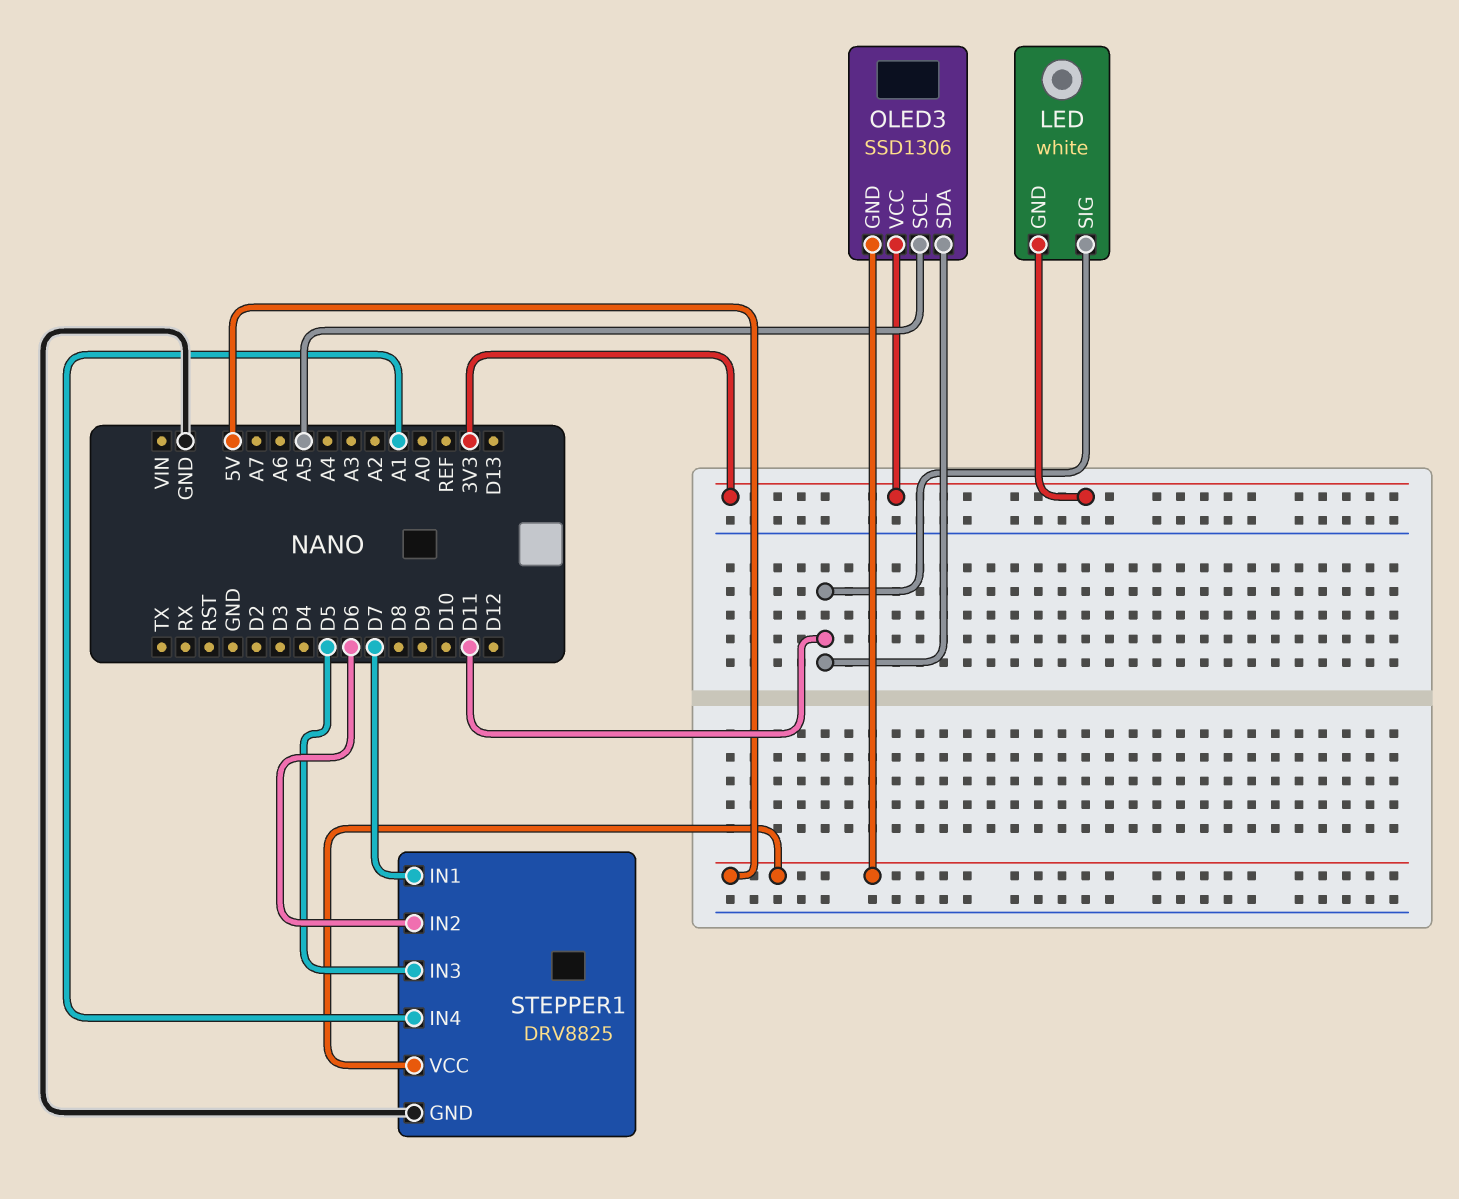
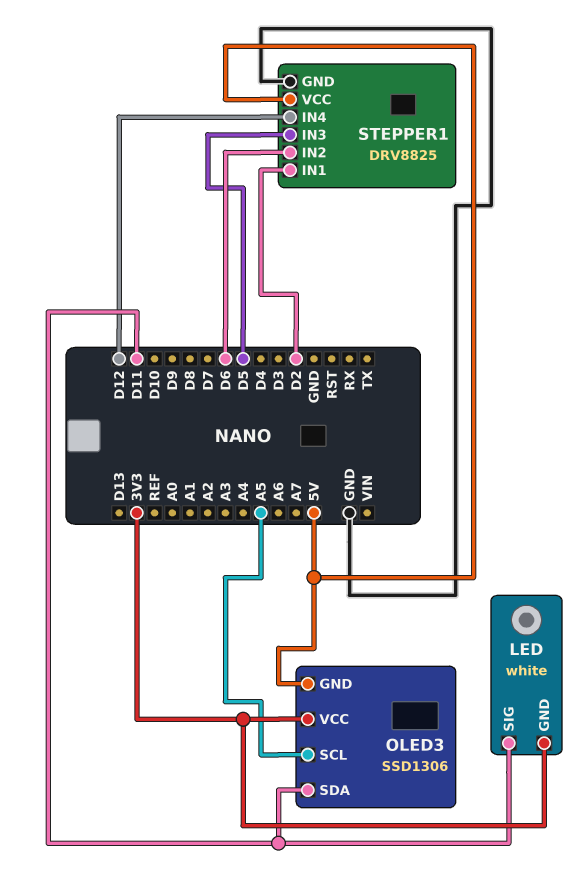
STEPPER1 pin IN1: D7 -> D2
STEPPER1 pin IN4: A1 -> D12

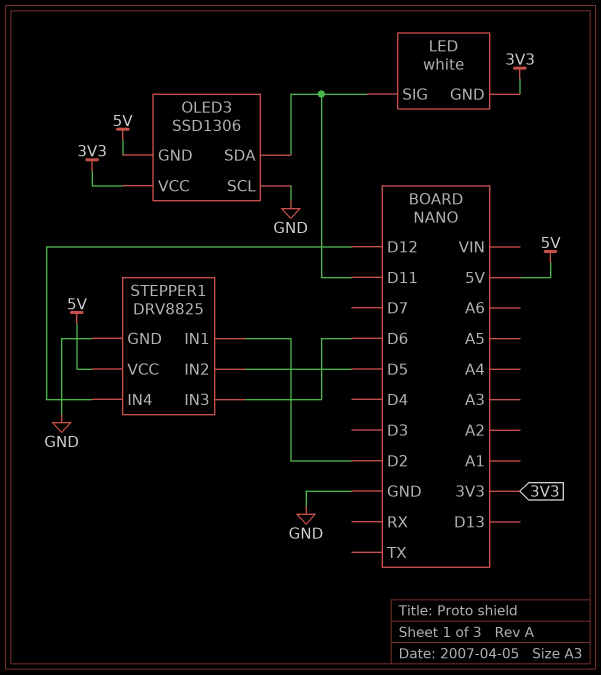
OLED3 pin SCL: A5 -> GND
STEPPER1 pin IN2: D6 -> D5
STEPPER1 pin IN3: D5 -> D6

